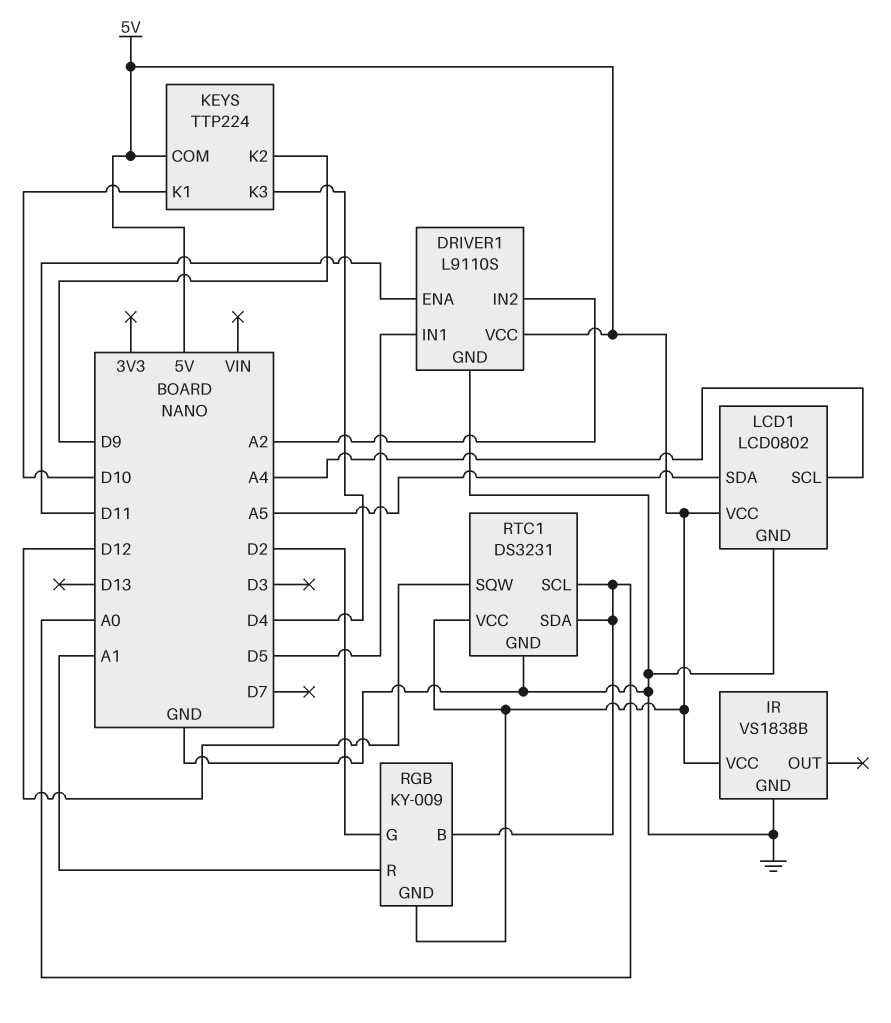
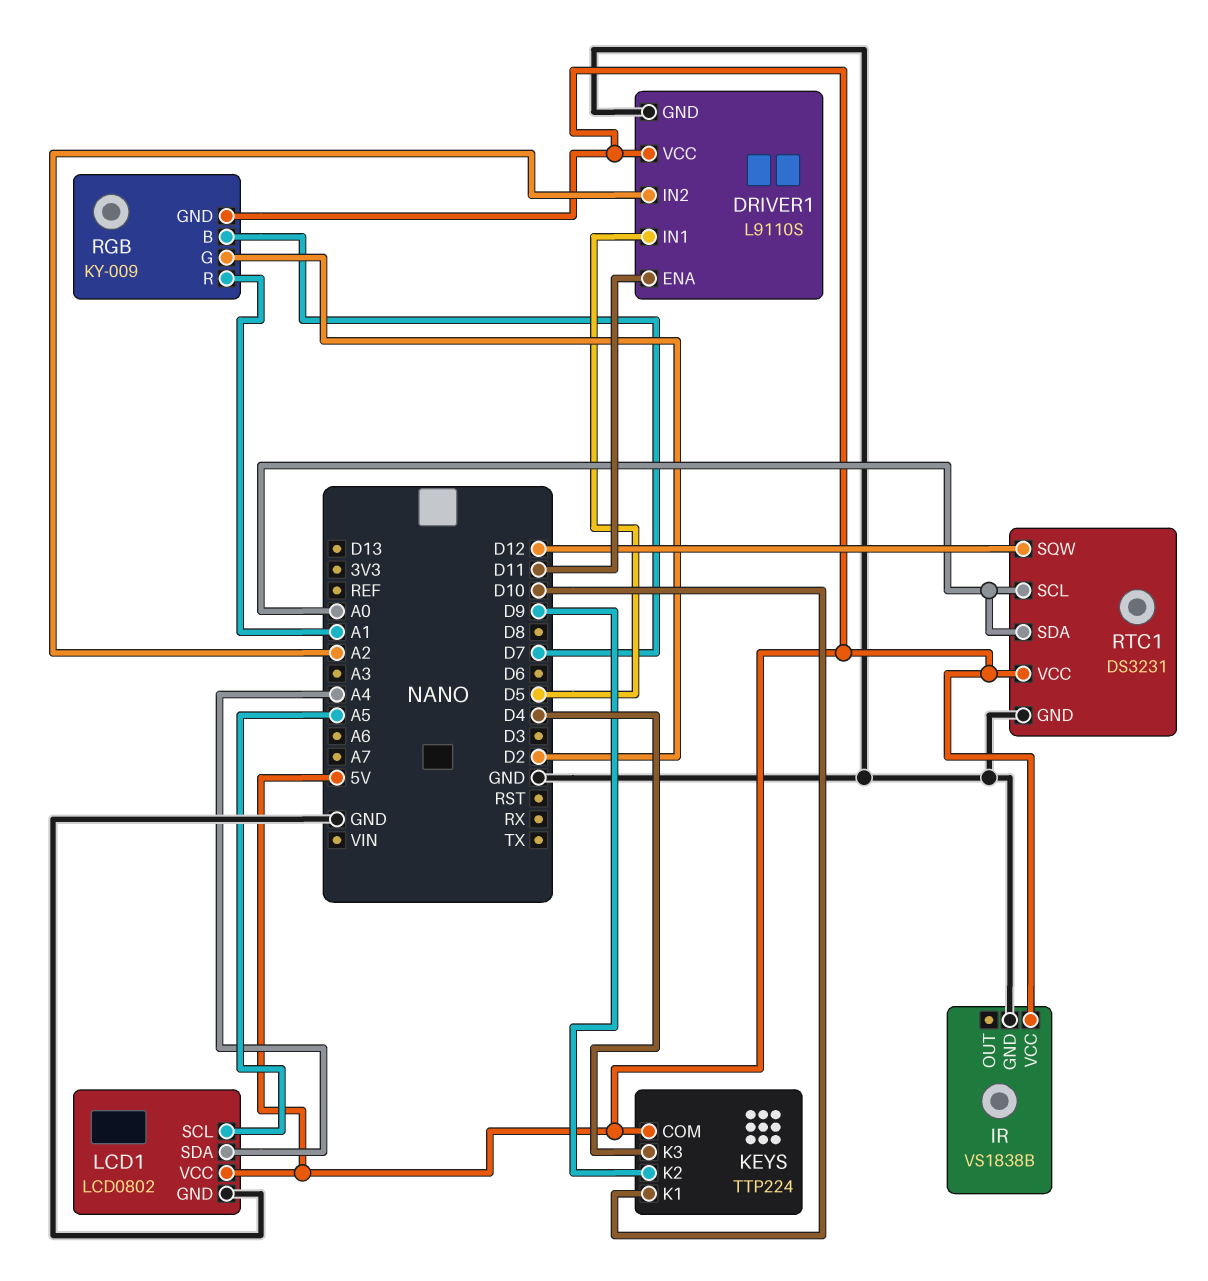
LCD1 pin SCL: A4 -> A5
LCD1 pin SDA: A5 -> A4
RGB pin B: A0 -> D7

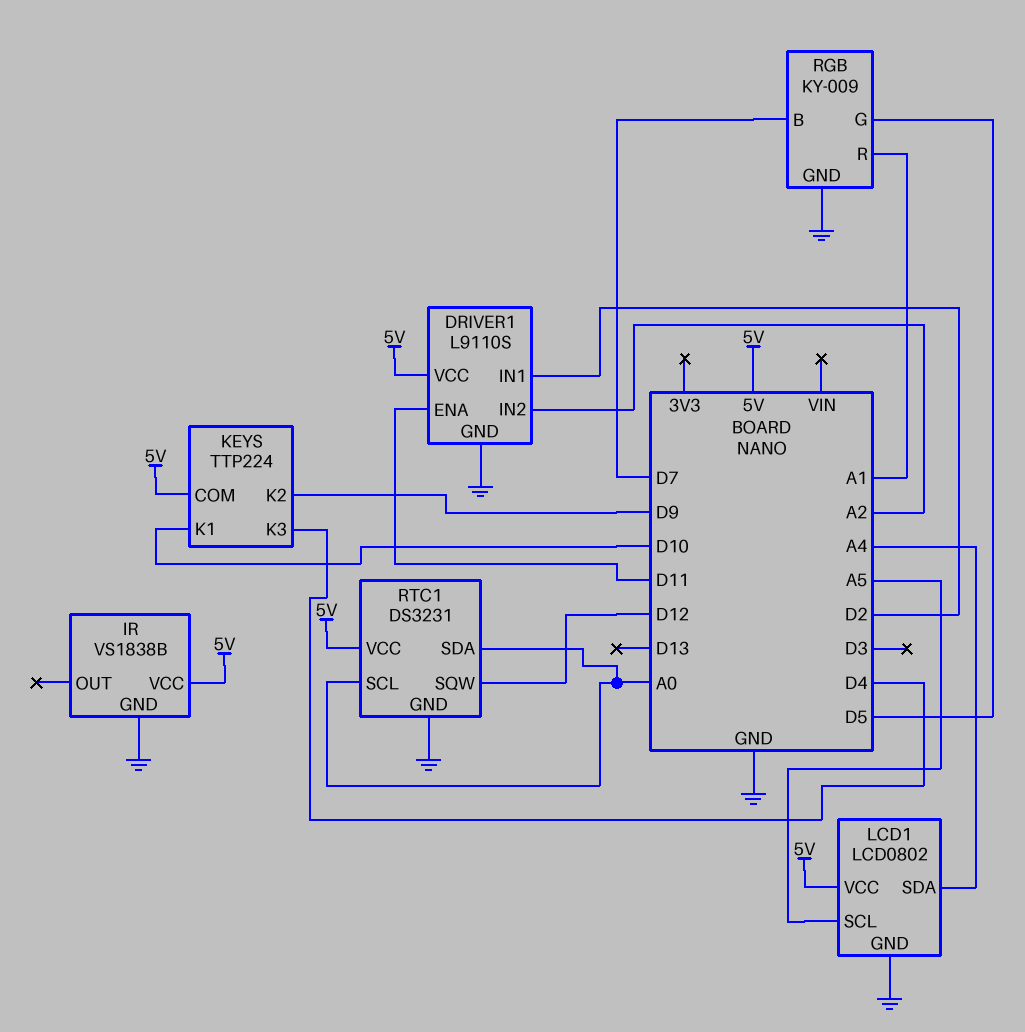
DRIVER1 pin IN1: D5 -> D2
RGB pin G: D2 -> D5
RGB pin GND: 5V -> GND

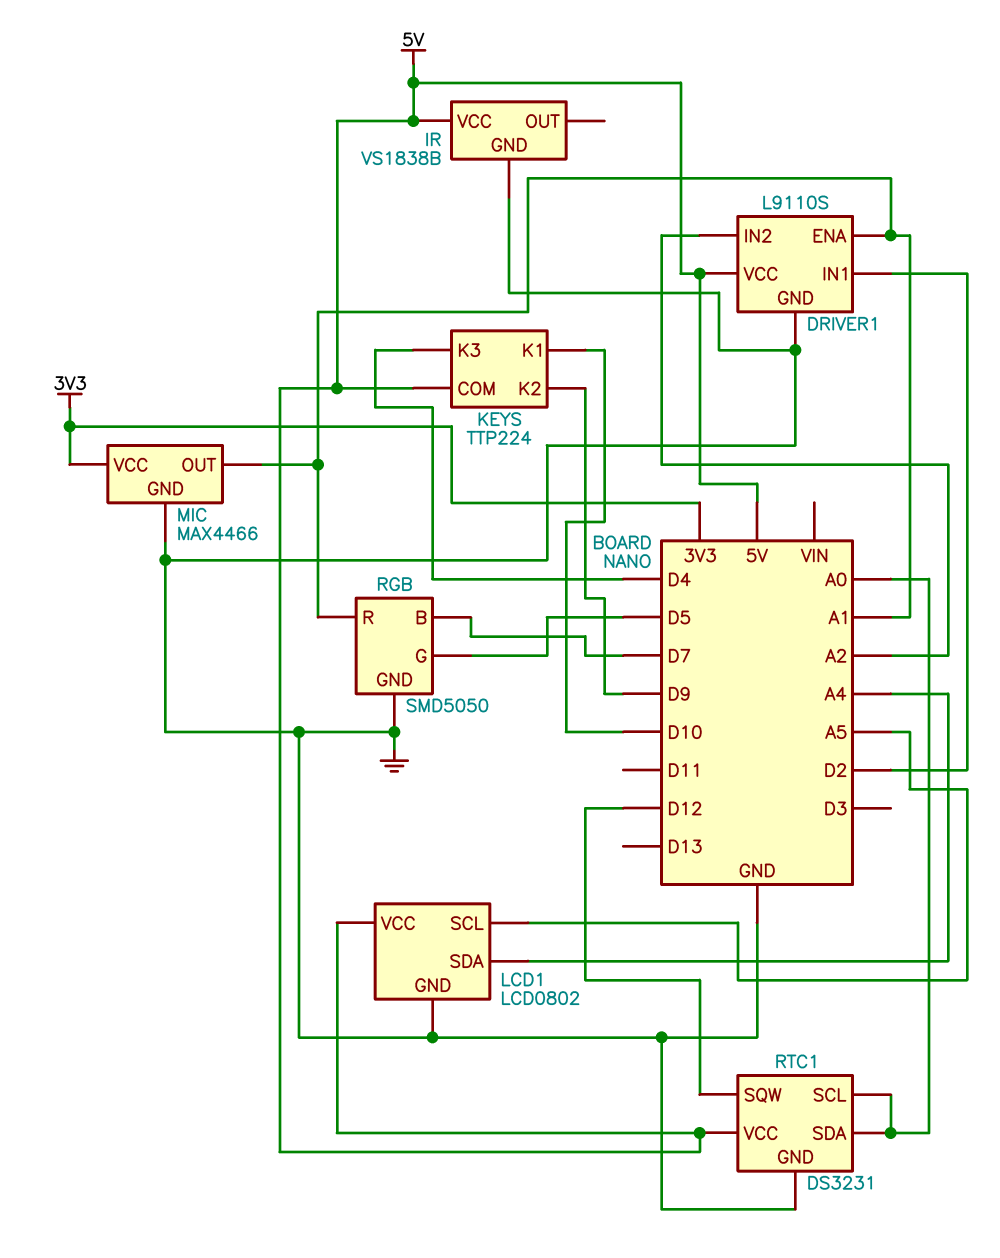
DRIVER1 pin ENA: D11 -> A1
MIC: none -> MAX4466
MIC pin GND: none -> GND
MIC pin OUT: none -> A1
MIC pin VCC: none -> 3V3
RGB: KY-009 -> SMD5050

